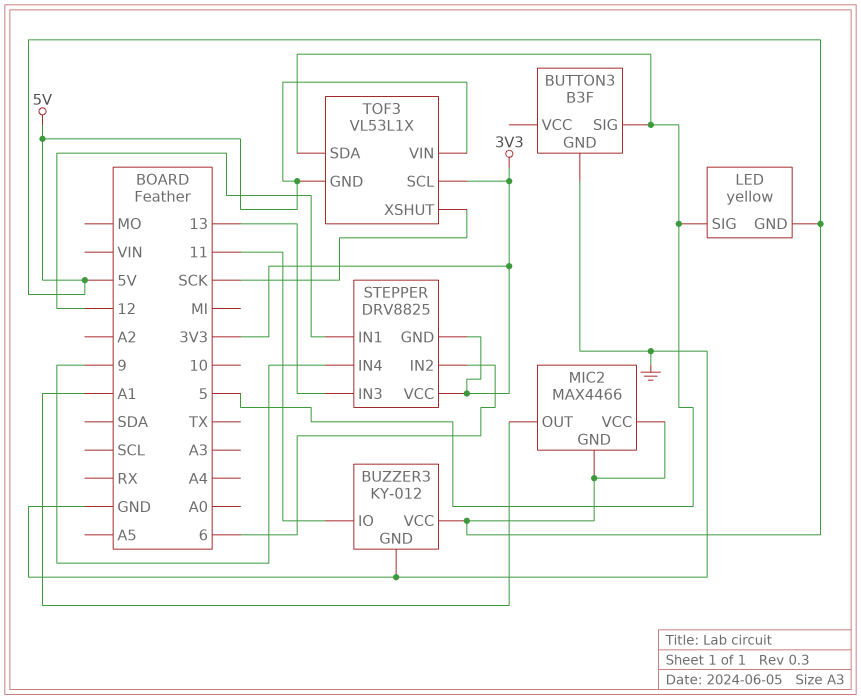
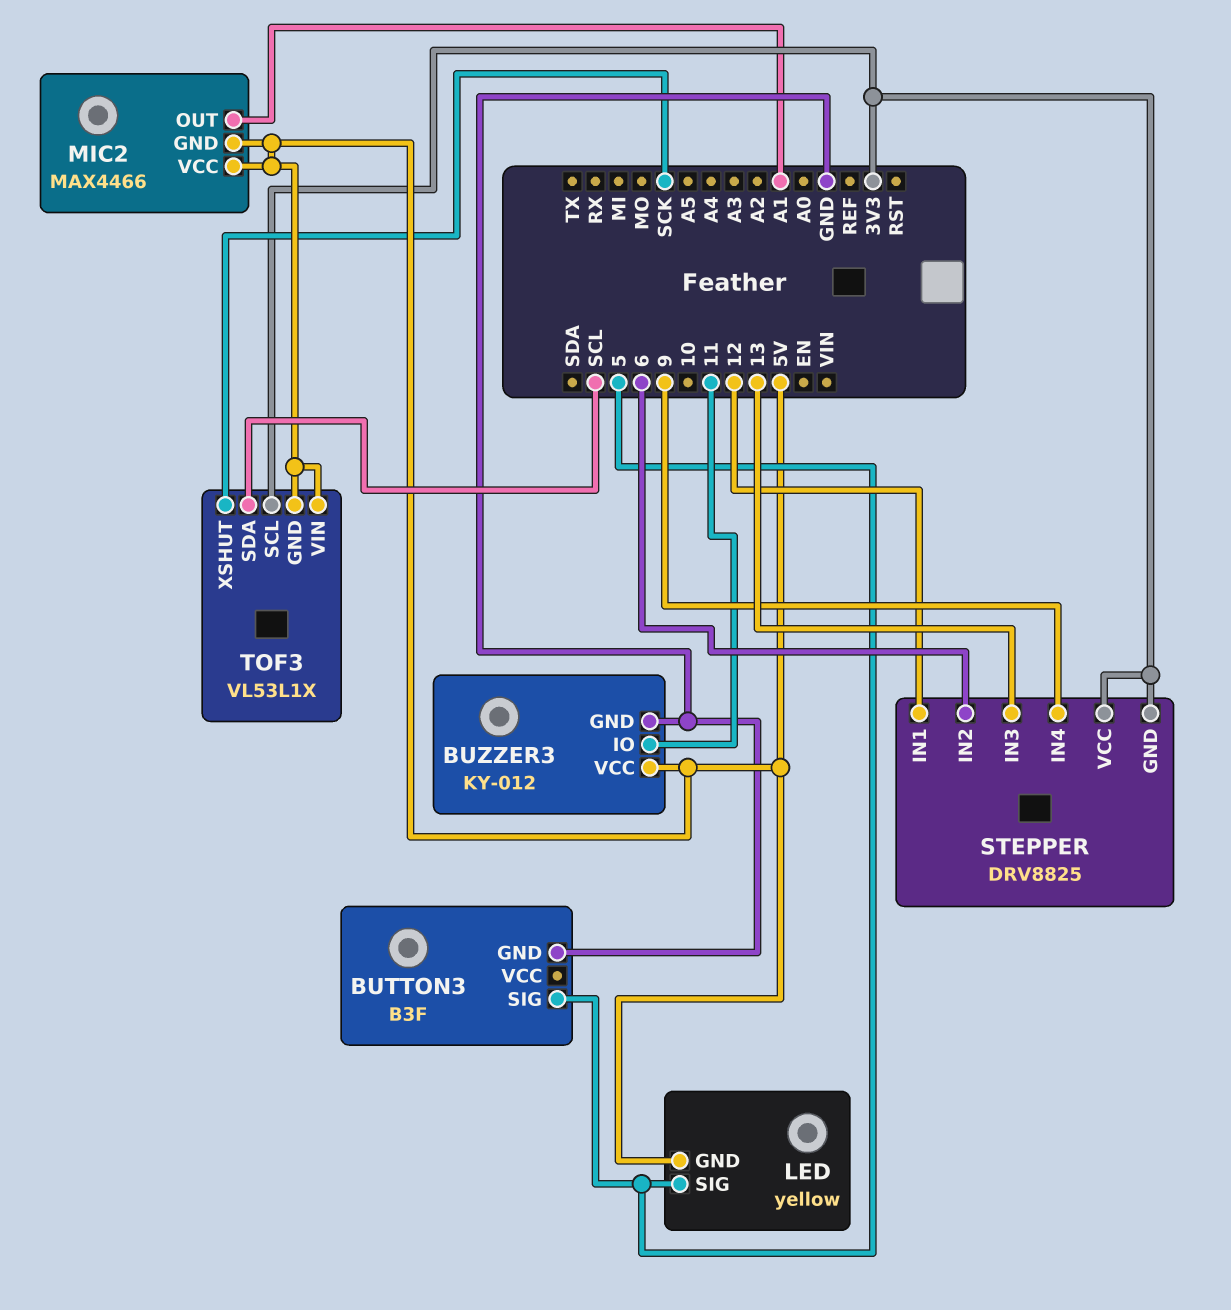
TOF3 pin SDA: 5 -> SCL

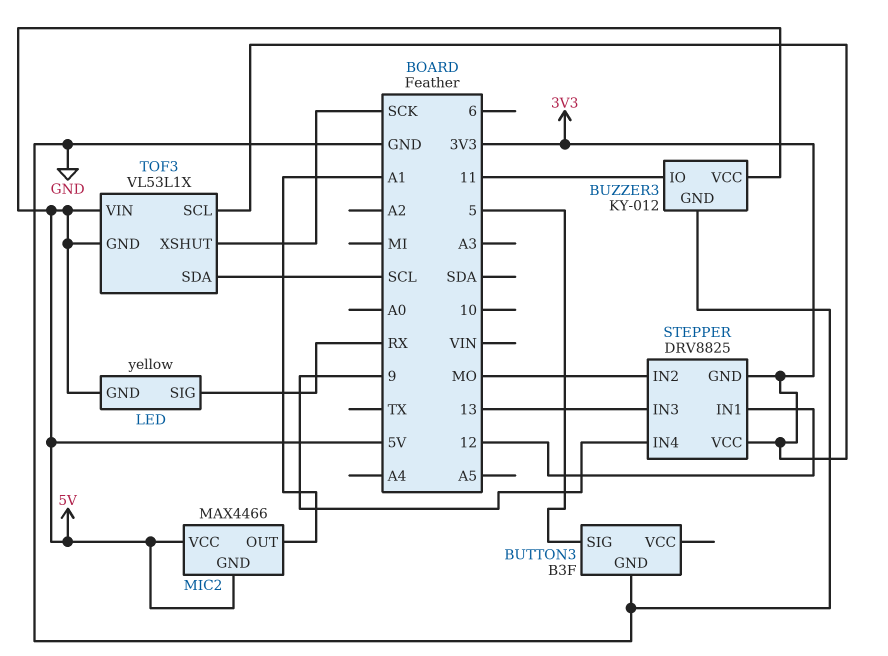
LED pin SIG: 5 -> RX
STEPPER pin IN2: 6 -> MO

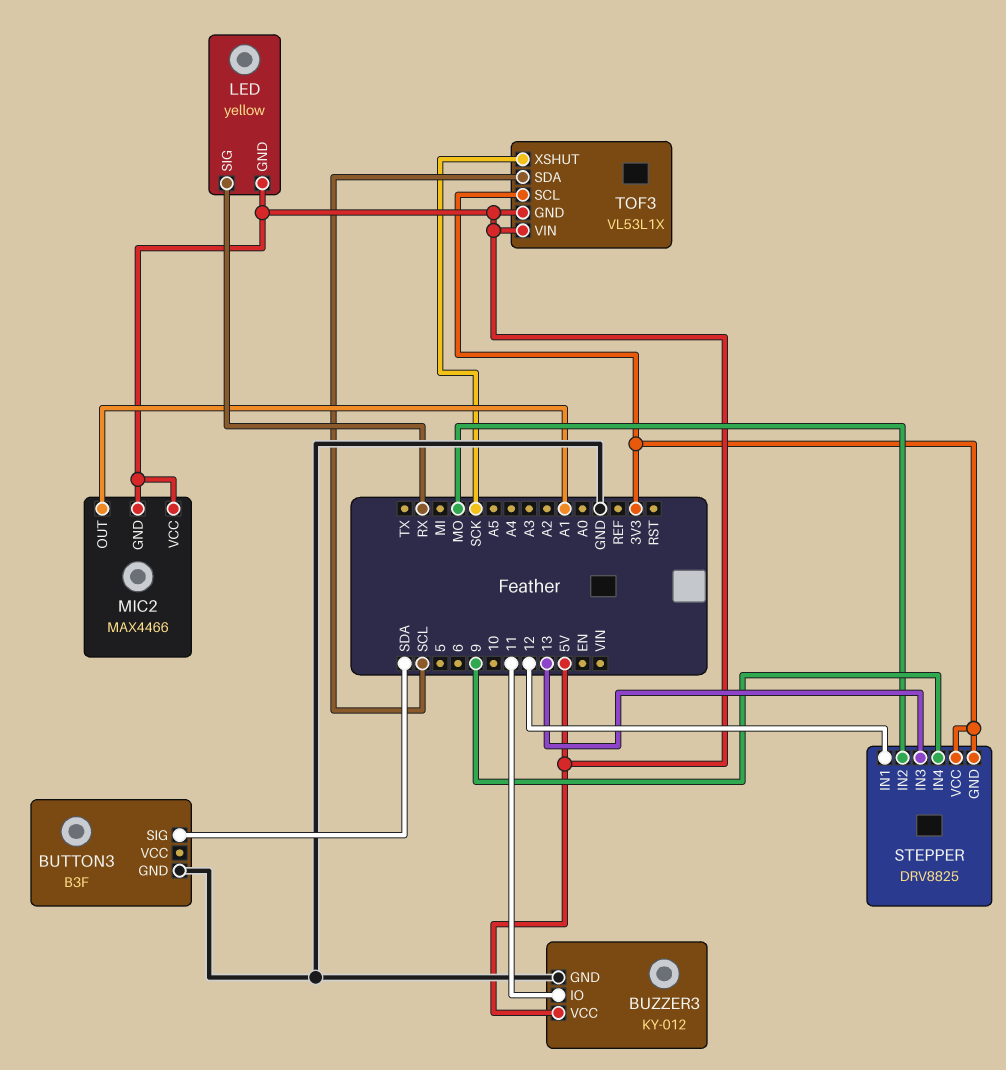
BUTTON3 pin SIG: 5 -> SDA

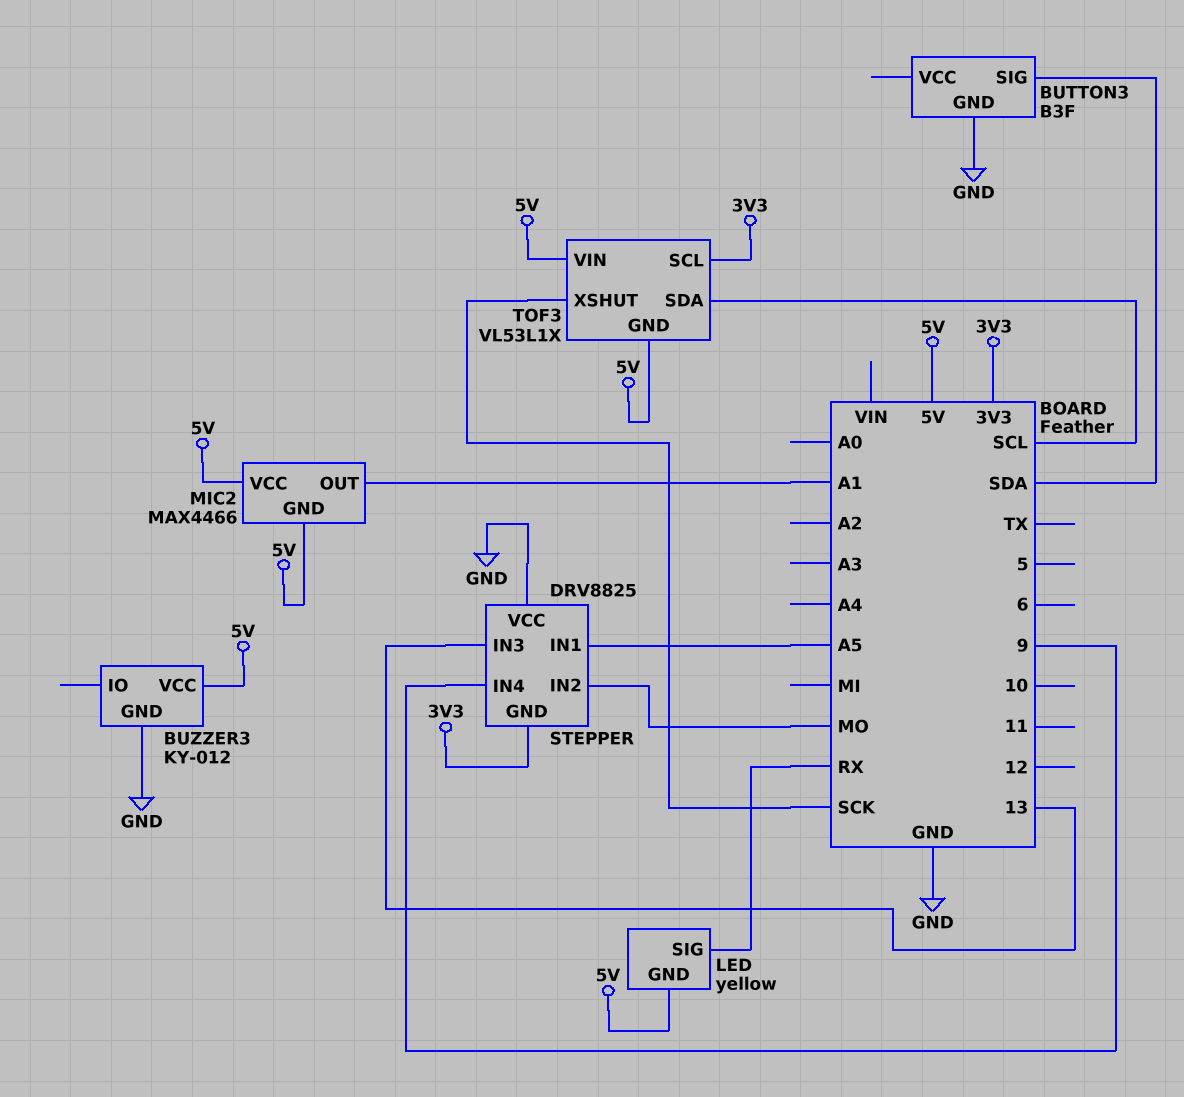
BUZZER3 pin IO: 11 -> none
STEPPER pin IN1: 12 -> A5
STEPPER pin VCC: 3V3 -> GND

